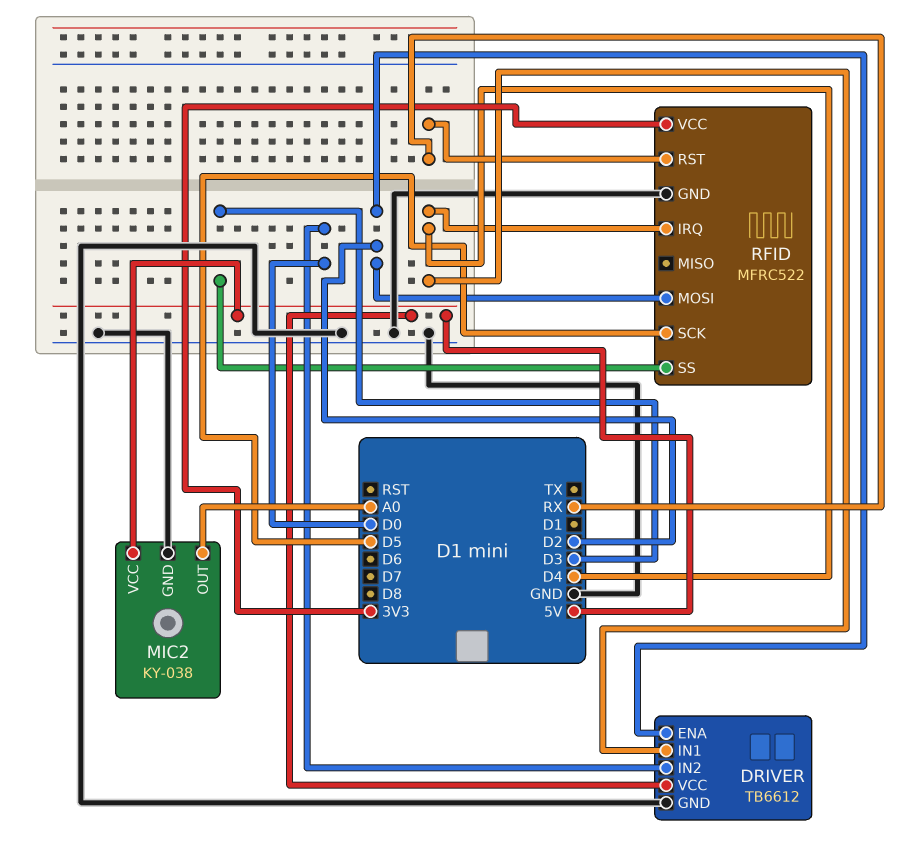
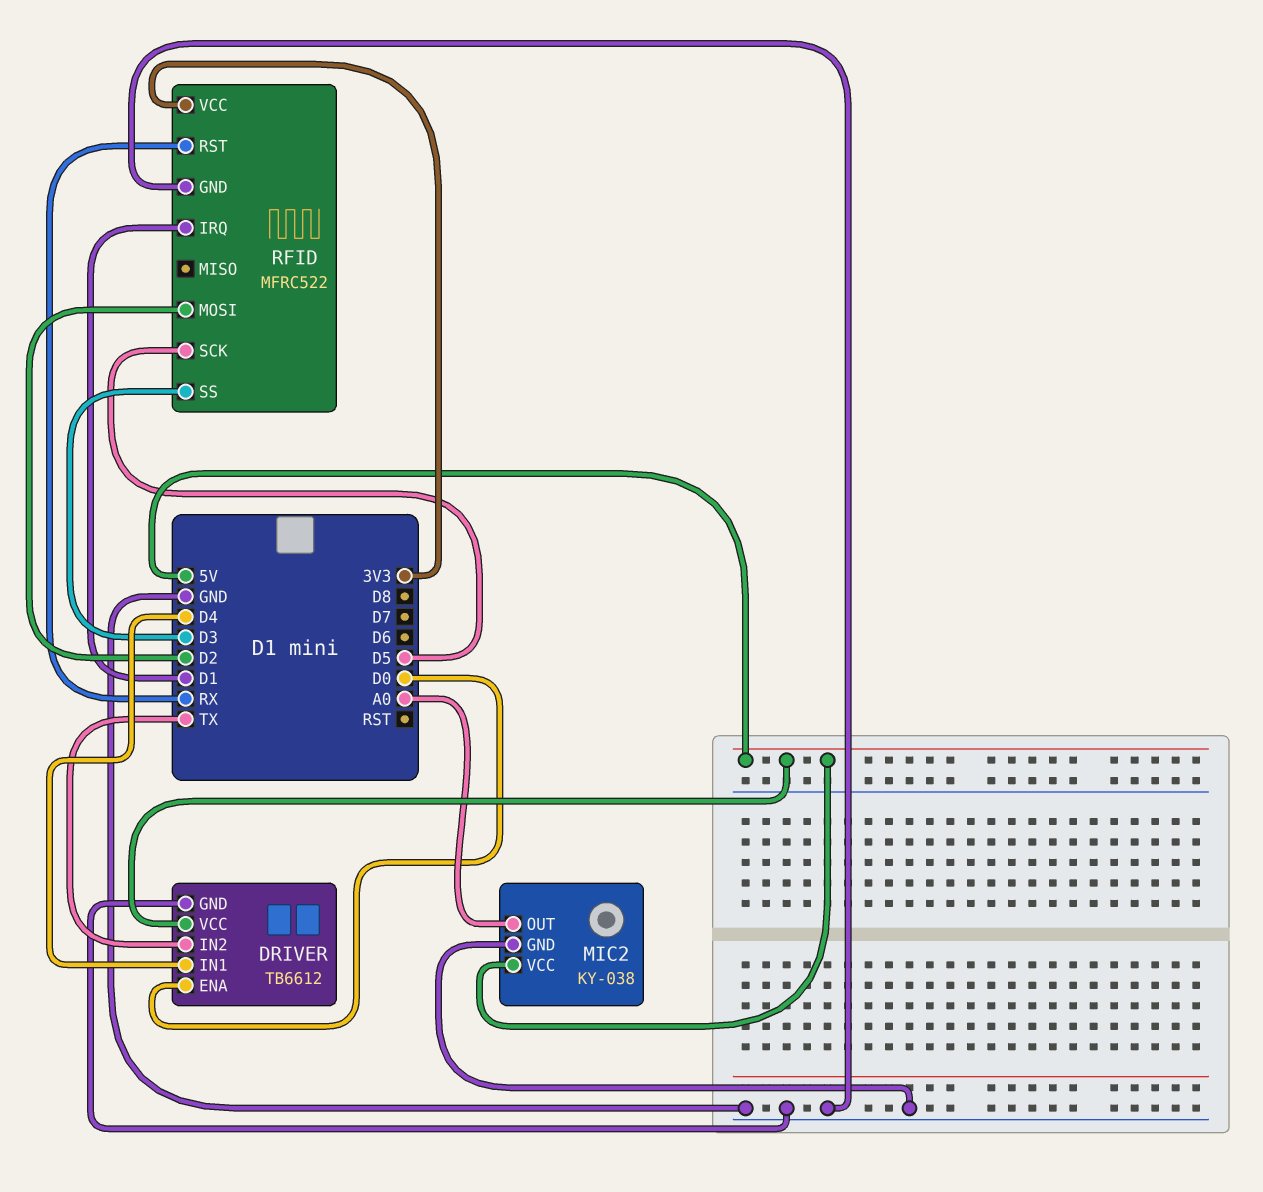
DRIVER pin ENA: D2 -> D0
DRIVER pin IN2: D0 -> TX
RFID pin IRQ: D4 -> D1

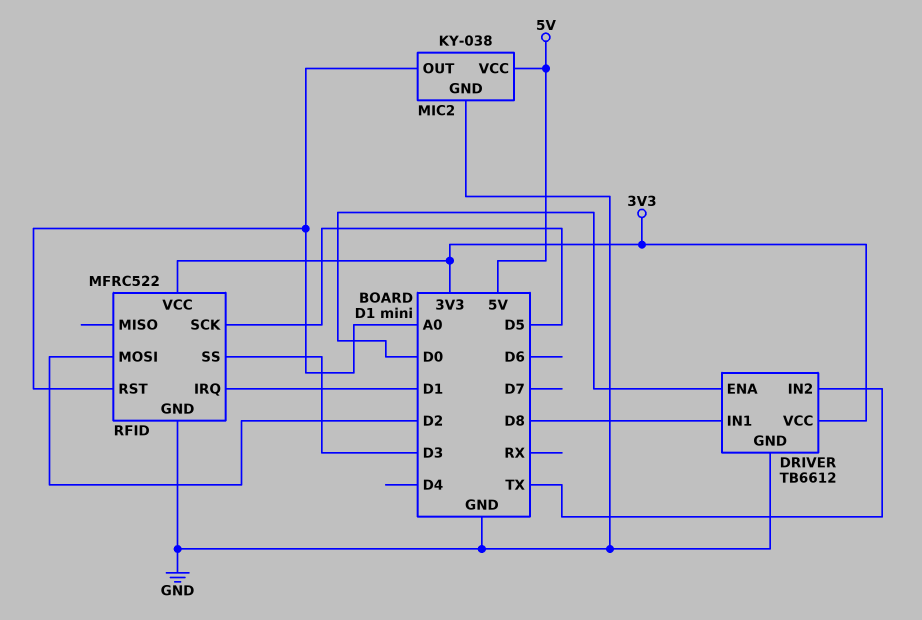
DRIVER pin IN1: D4 -> D8
DRIVER pin VCC: 5V -> 3V3
RFID pin RST: RX -> A0

